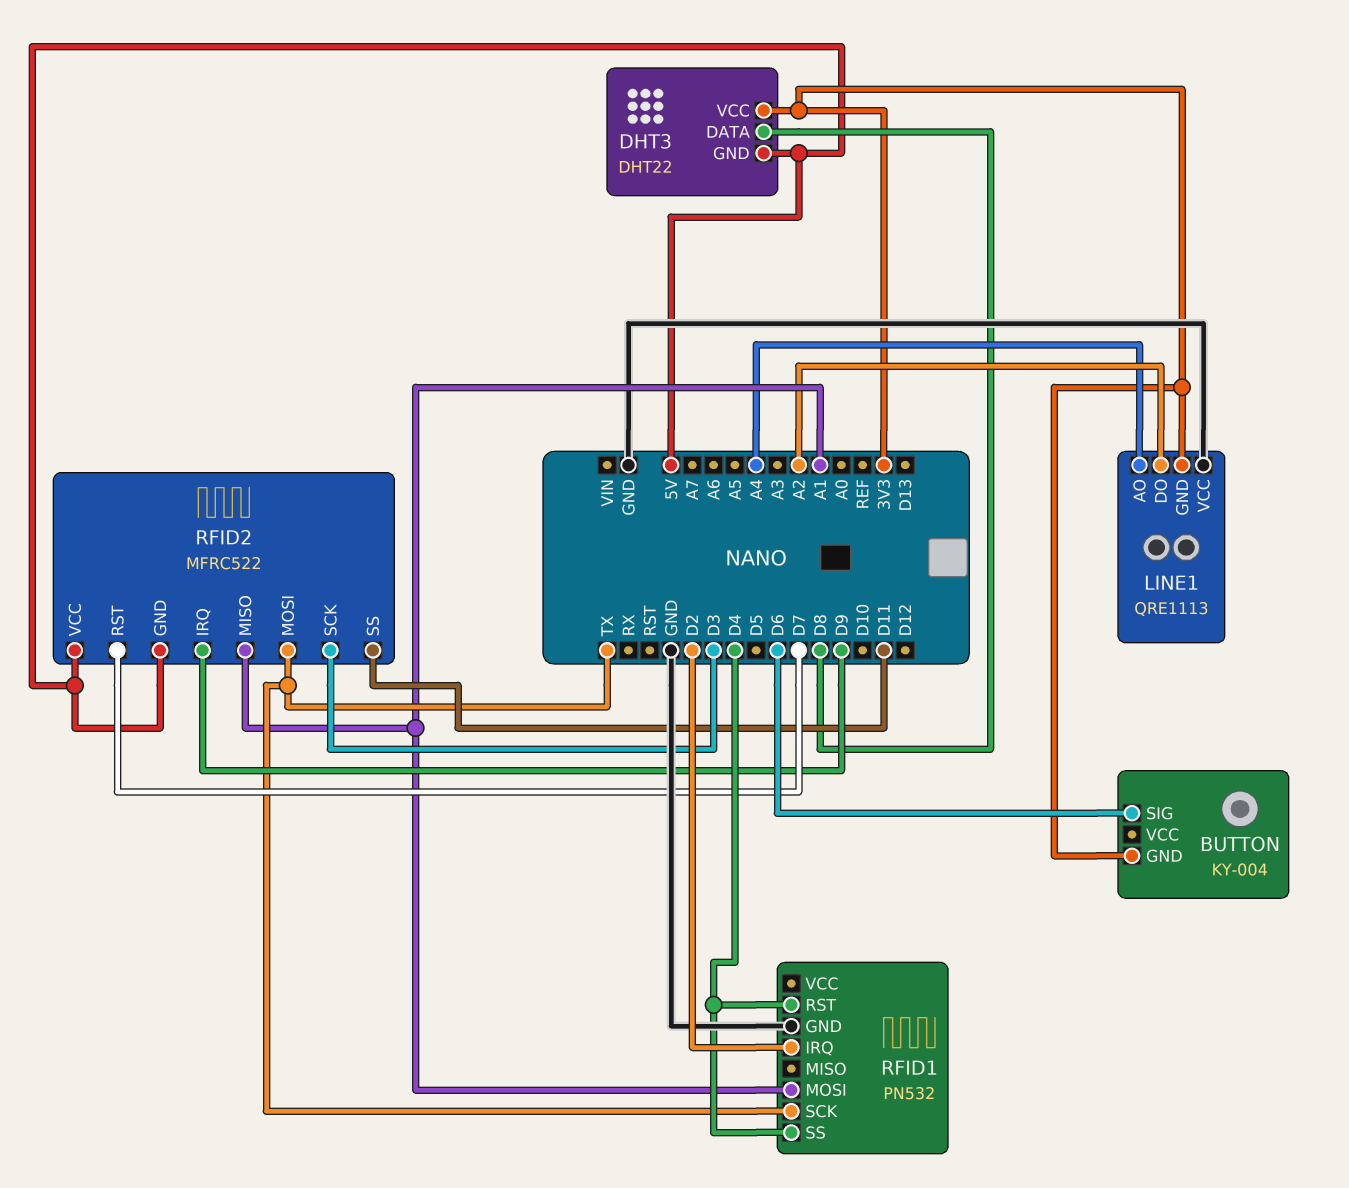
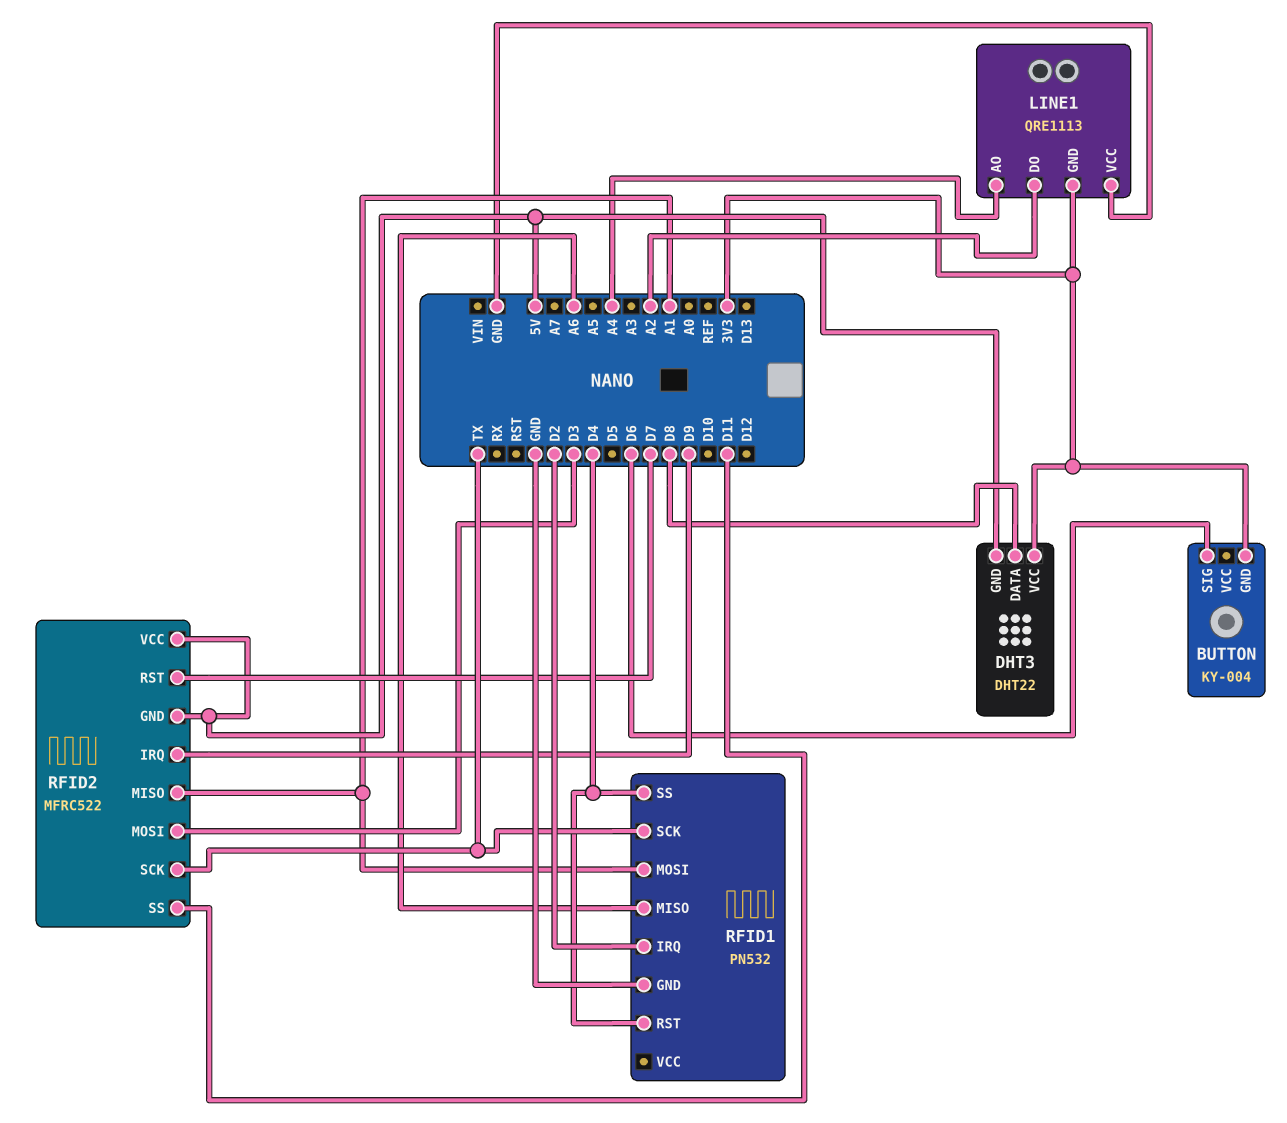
RFID1 pin MISO: none -> A6
RFID2 pin MOSI: TX -> D3
RFID2 pin SCK: D3 -> TX

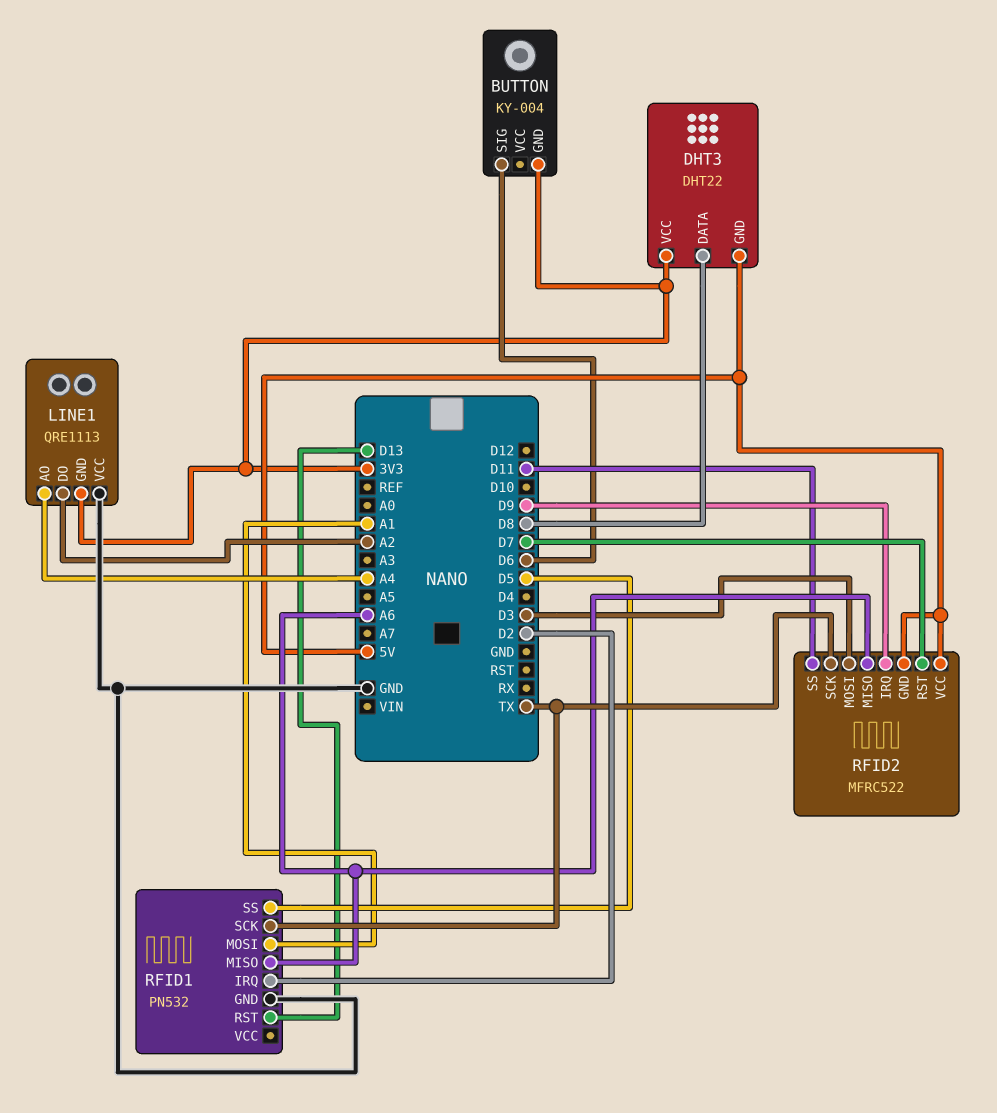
RFID1 pin RST: D4 -> D13
RFID1 pin SS: D4 -> D5
RFID2 pin MISO: A1 -> A6

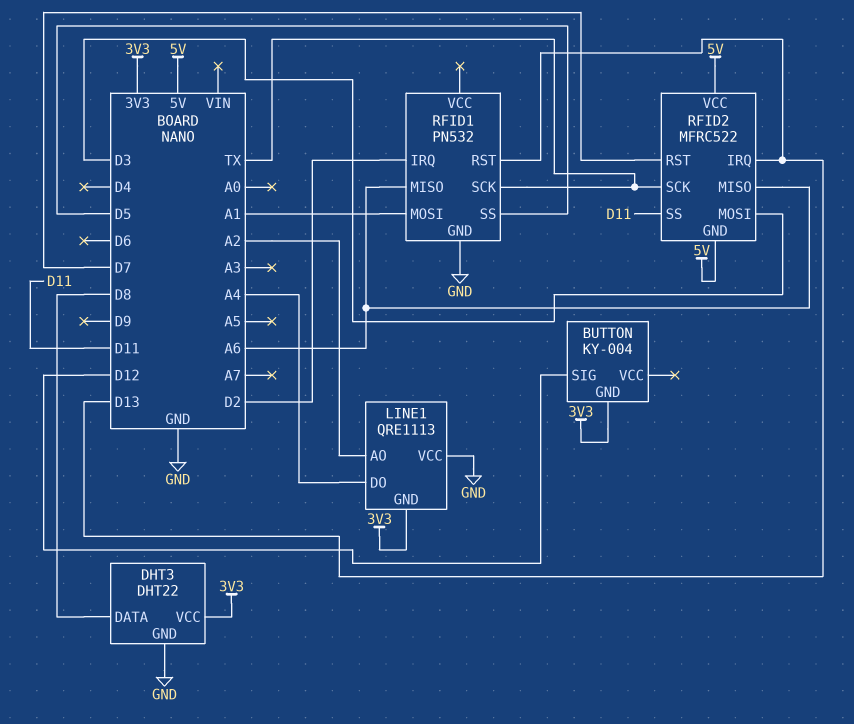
BUTTON pin SIG: D6 -> D12
DHT3 pin GND: 5V -> GND
LINE1 pin AO: A4 -> A2
LINE1 pin DO: A2 -> A4
RFID2 pin IRQ: D9 -> D13

